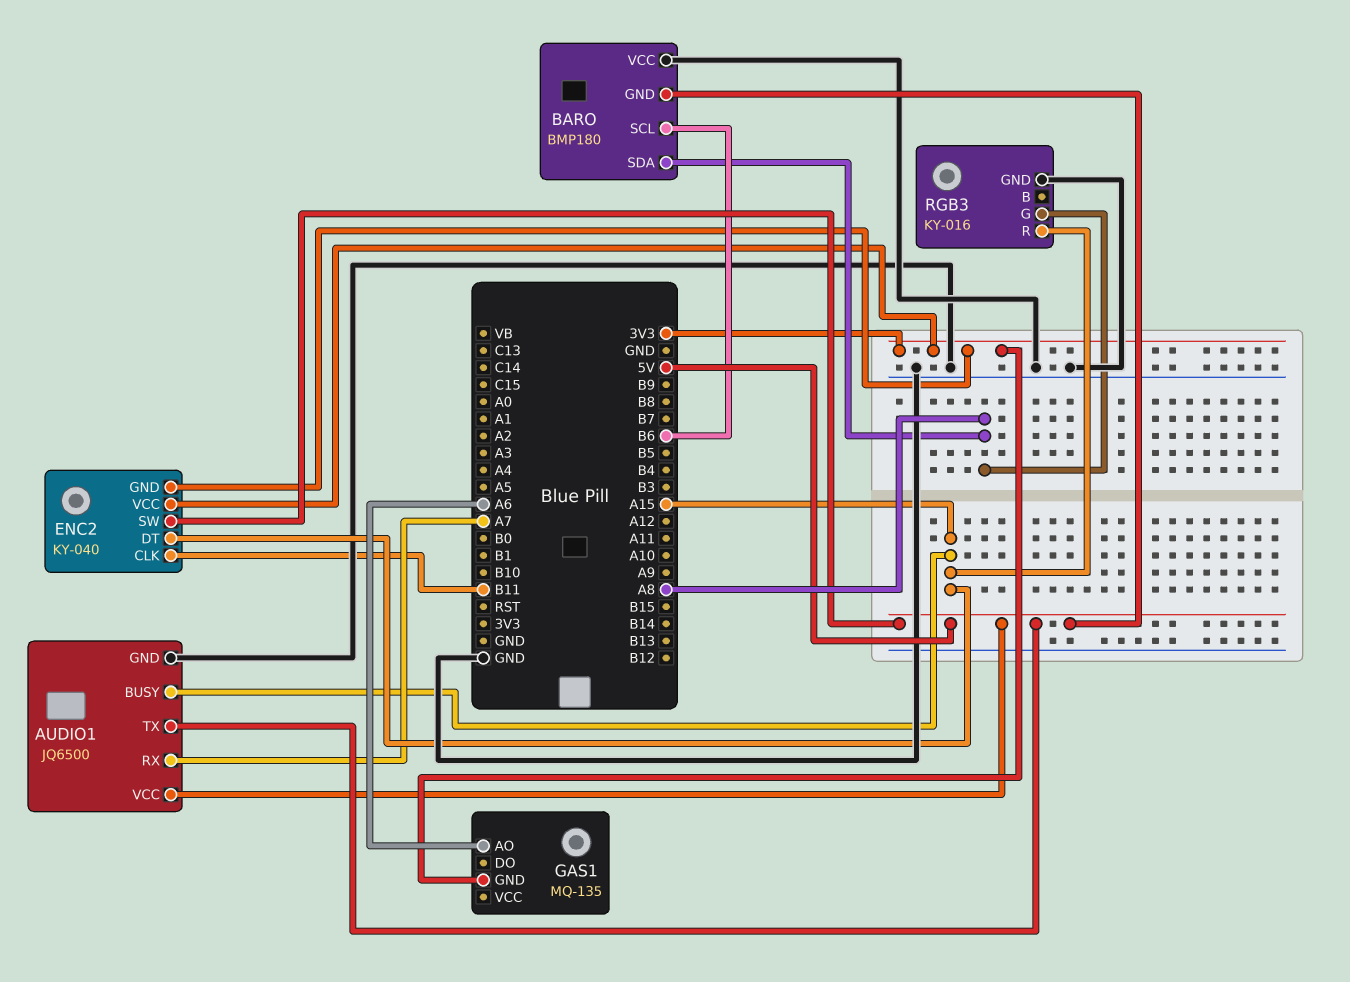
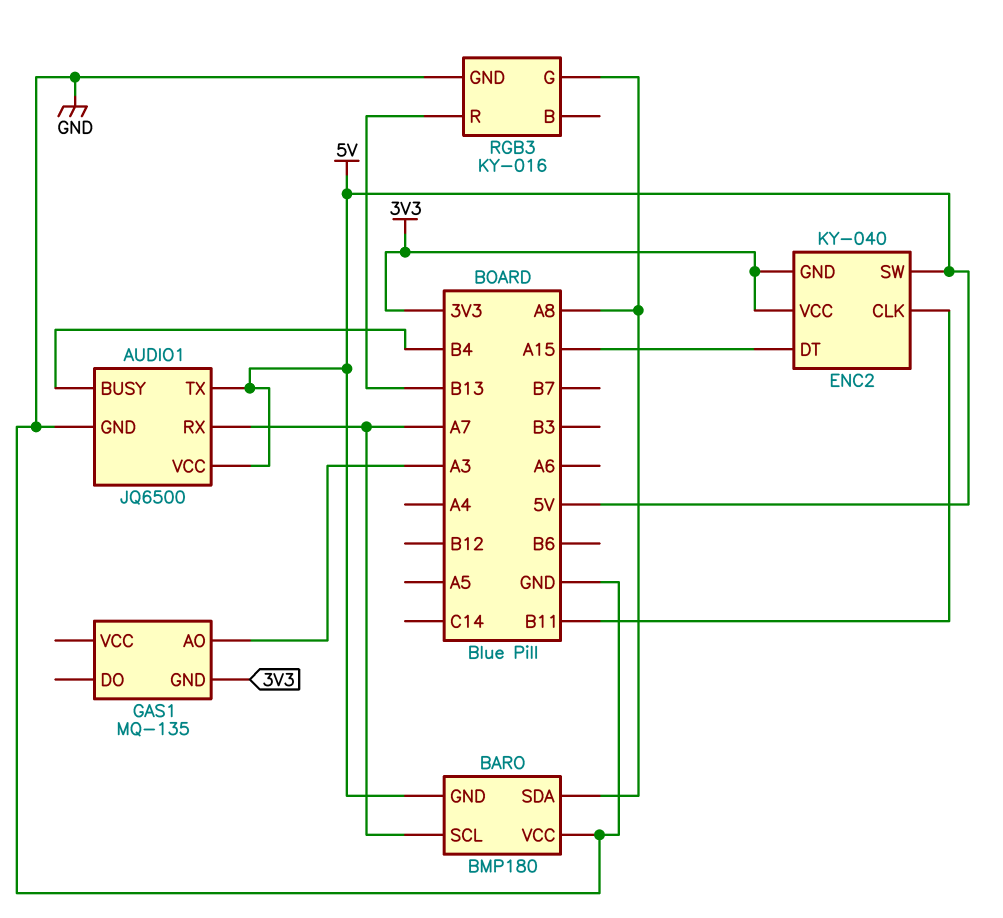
AUDIO1 pin BUSY: A15 -> B4
BARO pin SCL: B6 -> A7
GAS1 pin AO: A6 -> A3
RGB3 pin R: A15 -> B13

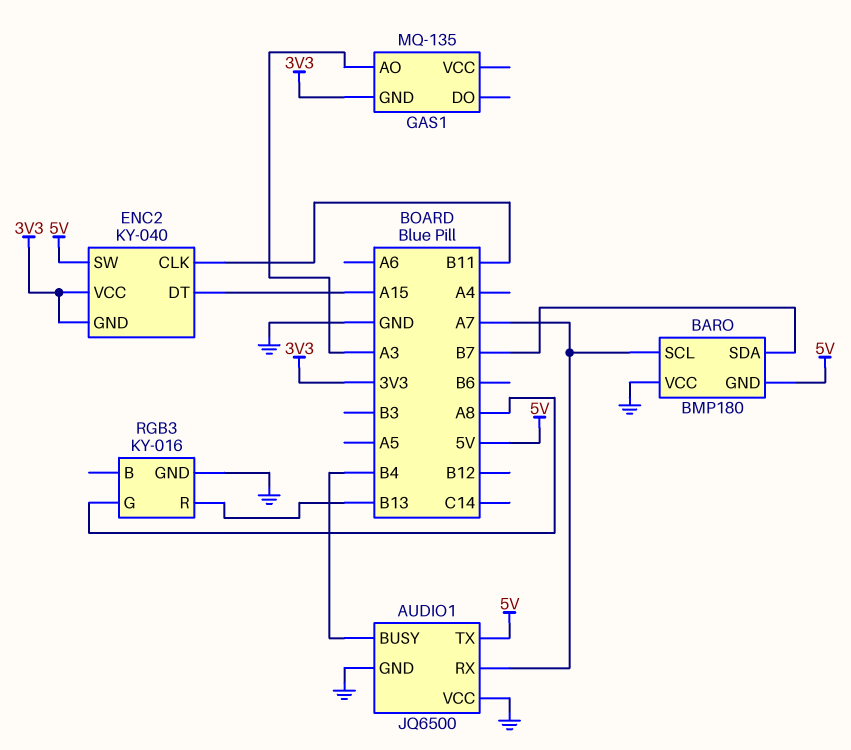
AUDIO1 pin VCC: 5V -> GND
BARO pin SDA: A8 -> B7

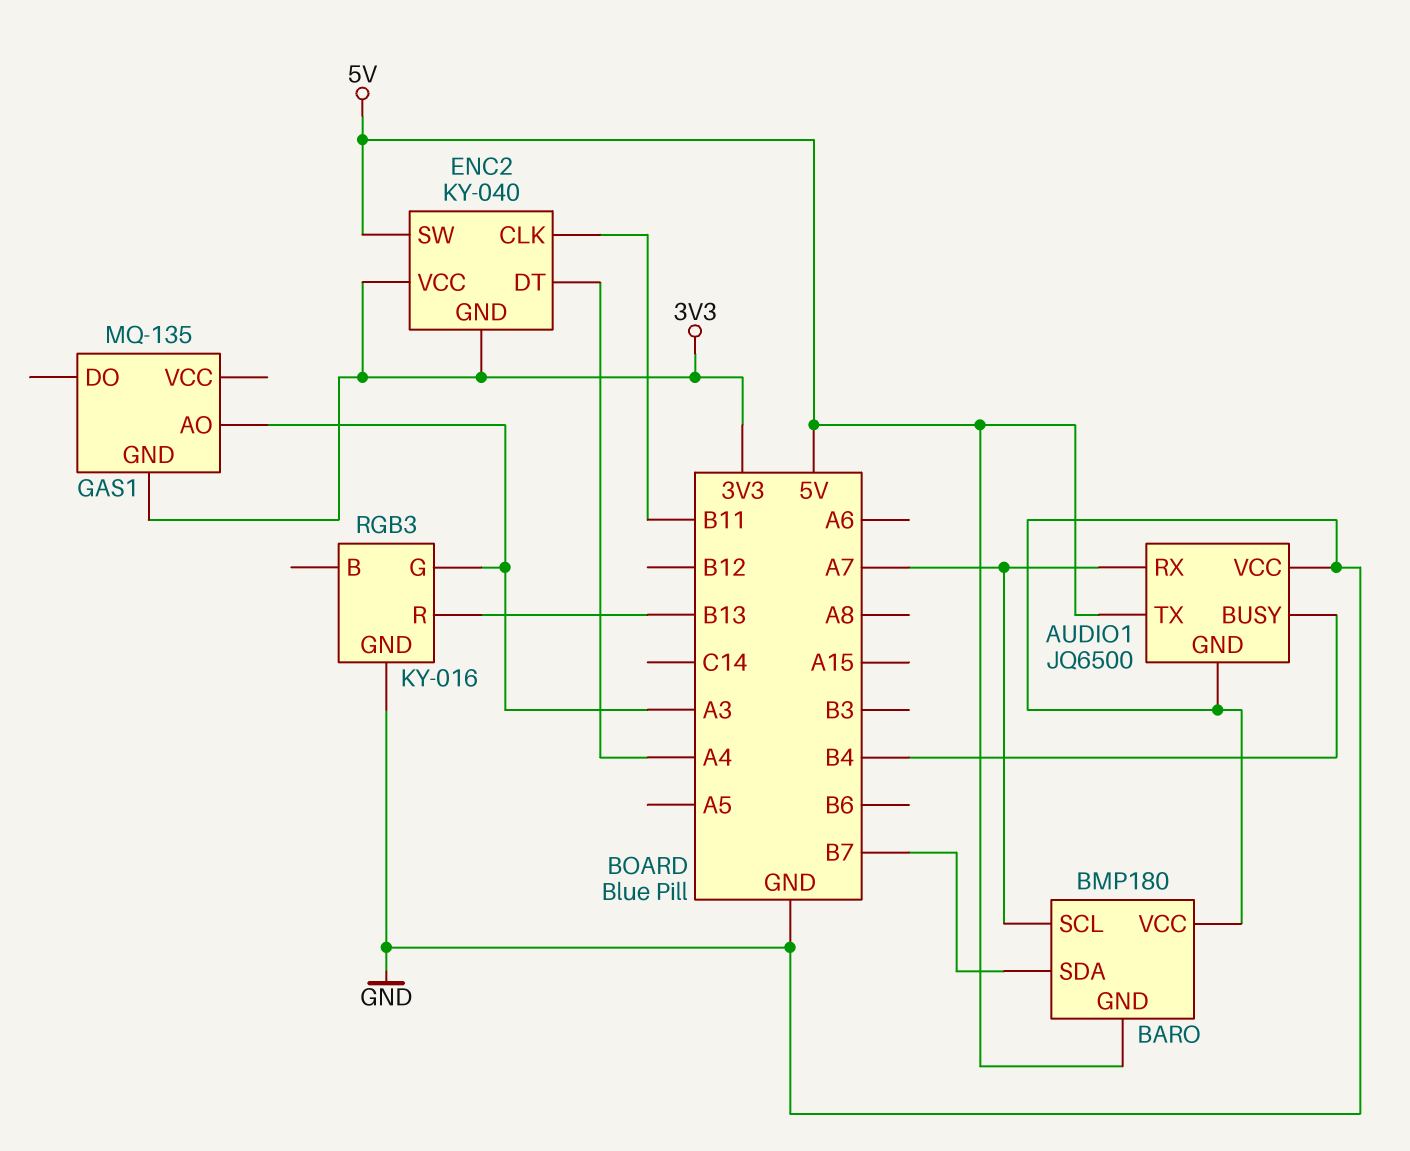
ENC2 pin DT: A15 -> A4
RGB3 pin G: A8 -> A3

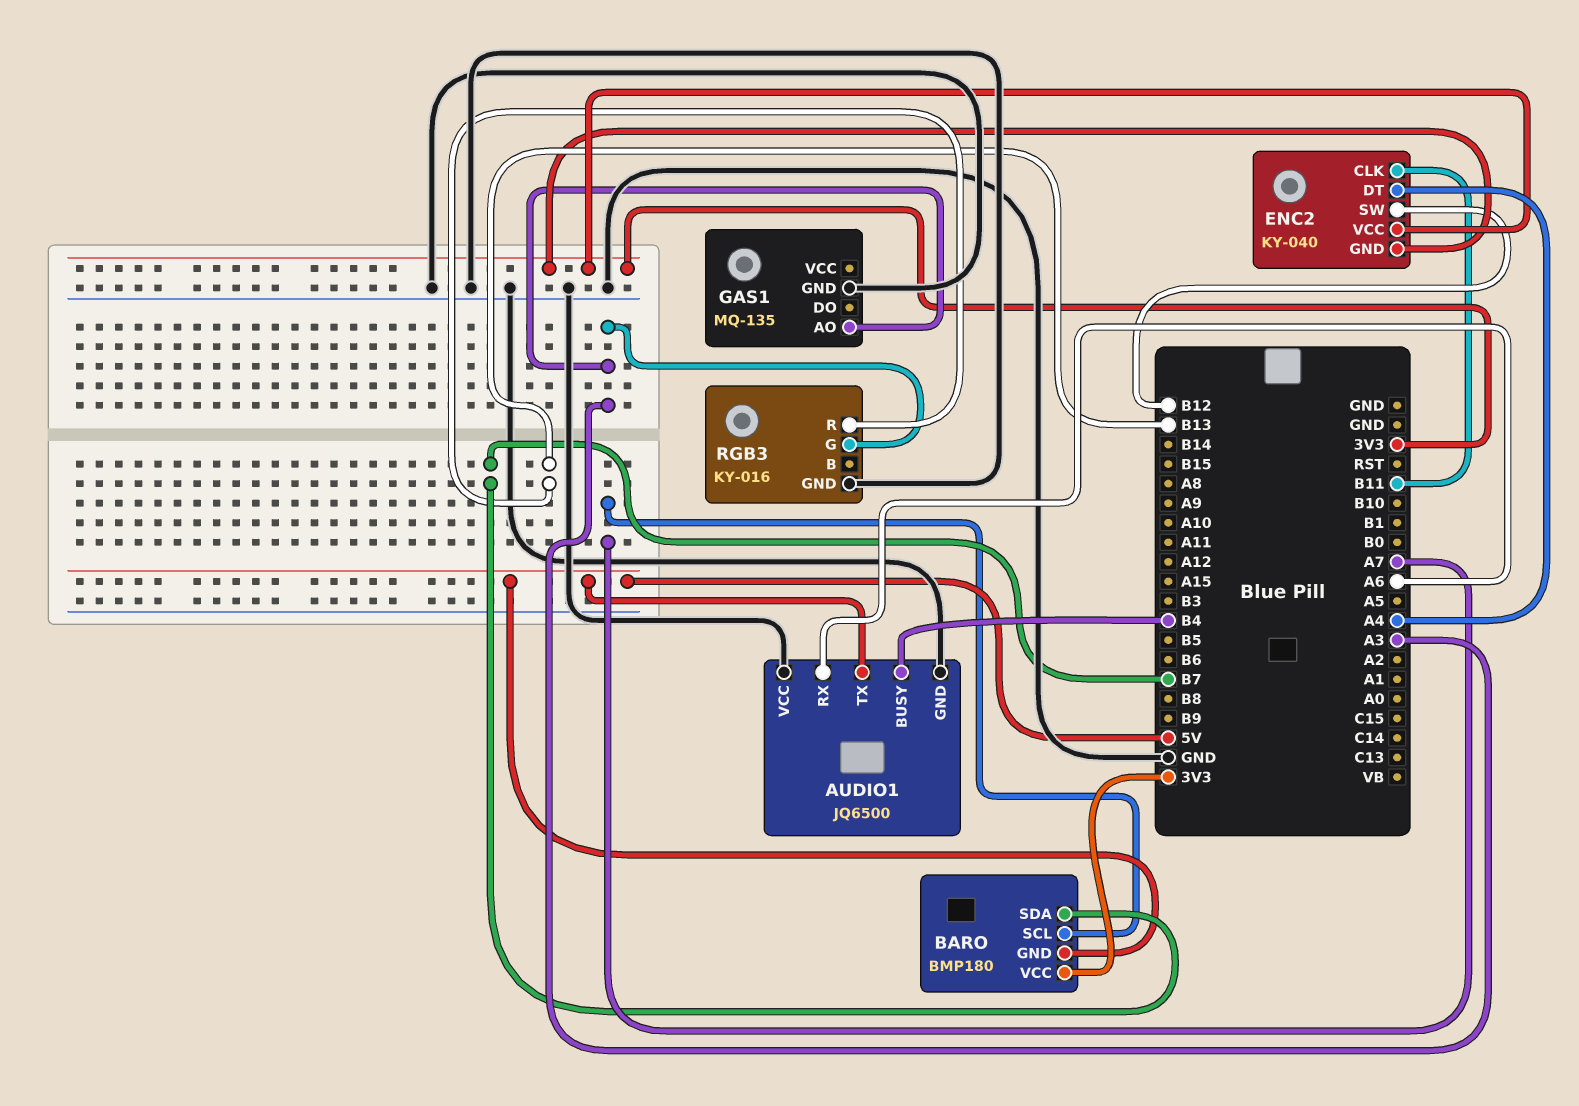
AUDIO1 pin RX: A7 -> A6
BARO pin VCC: GND -> 3V3
ENC2 pin SW: 5V -> B12
GAS1 pin GND: 3V3 -> GND

